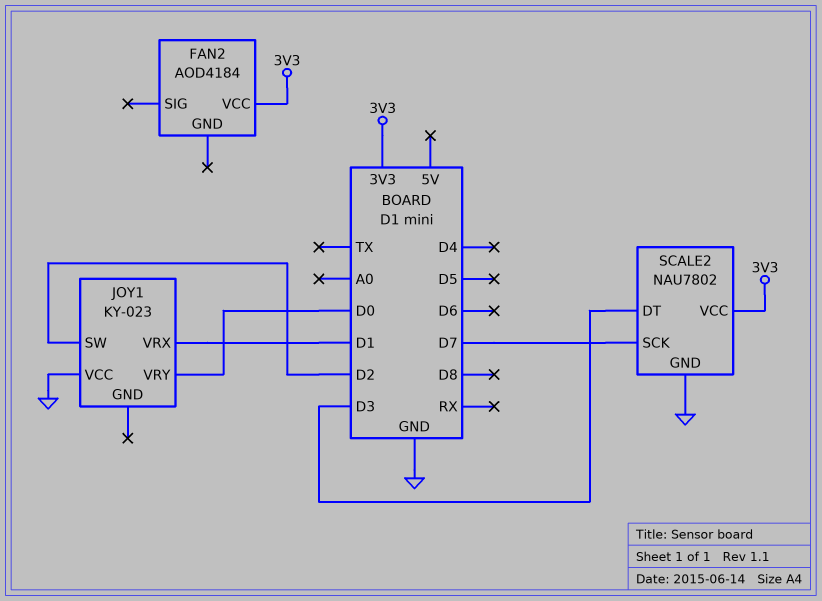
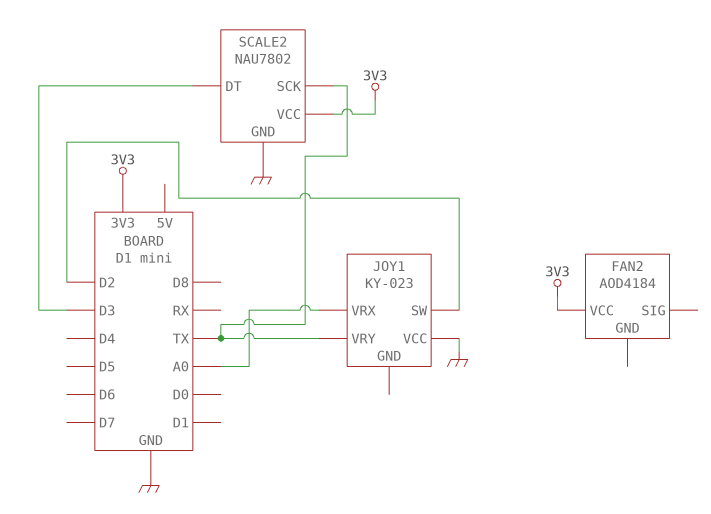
JOY1 pin VRX: D1 -> A0
JOY1 pin VRY: D0 -> TX
SCALE2 pin SCK: D7 -> TX

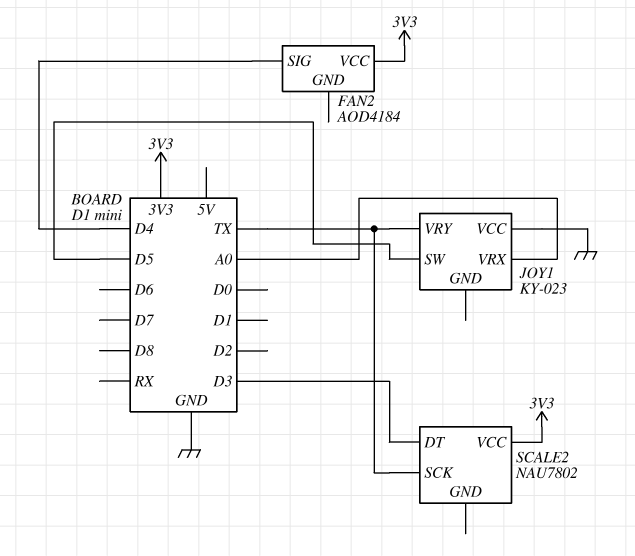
FAN2 pin SIG: none -> D4
JOY1 pin SW: D2 -> D5
SCALE2 pin GND: GND -> none

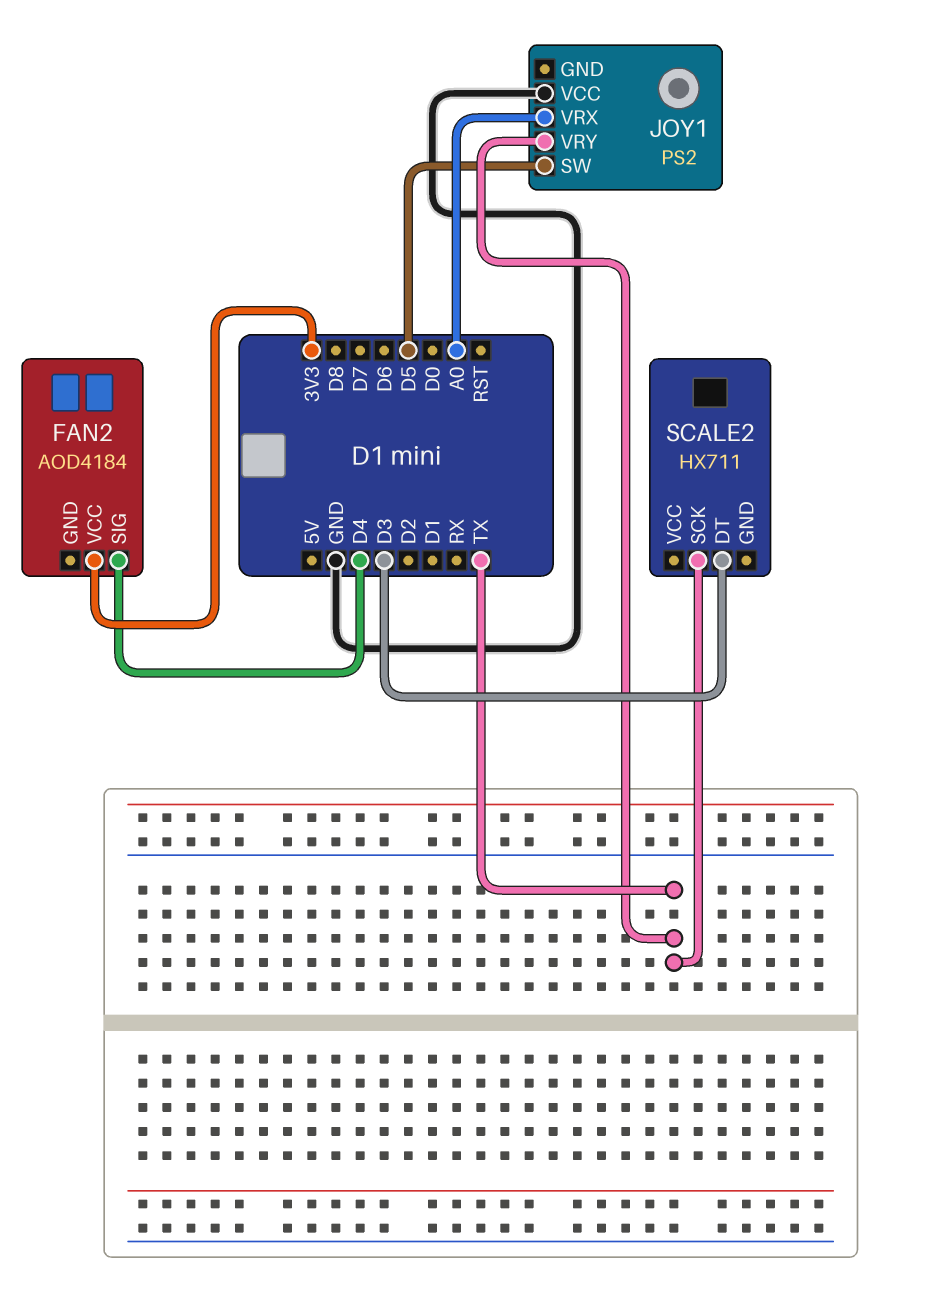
JOY1: KY-023 -> PS2
SCALE2: NAU7802 -> HX711
SCALE2 pin VCC: 3V3 -> none

